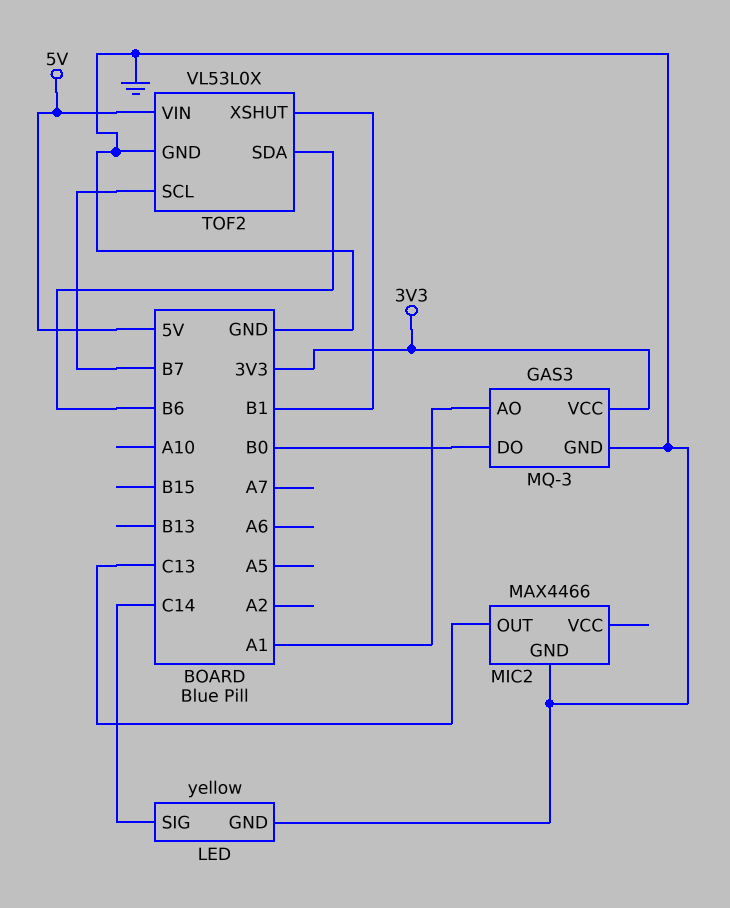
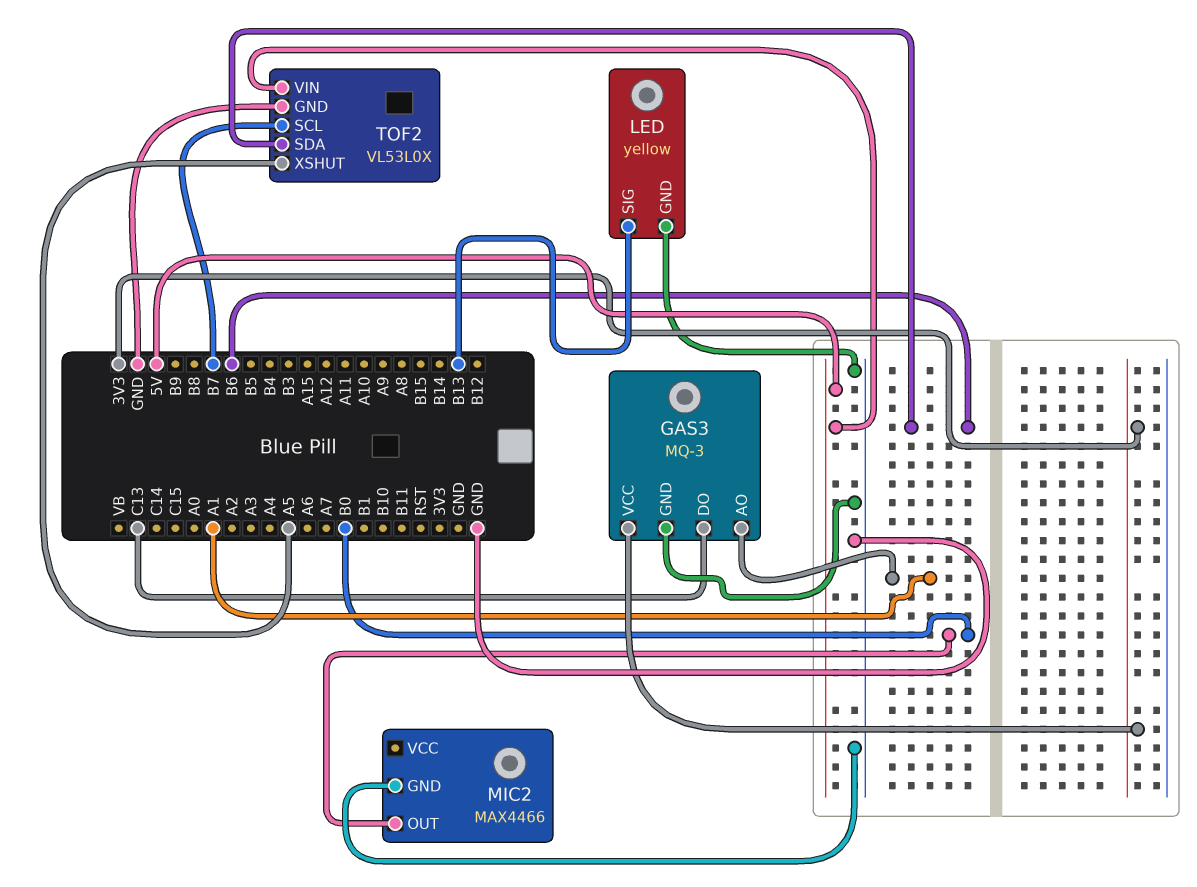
GAS3 pin DO: B0 -> C13
LED pin SIG: C14 -> B13
MIC2 pin OUT: C13 -> B0
TOF2 pin XSHUT: B1 -> A5

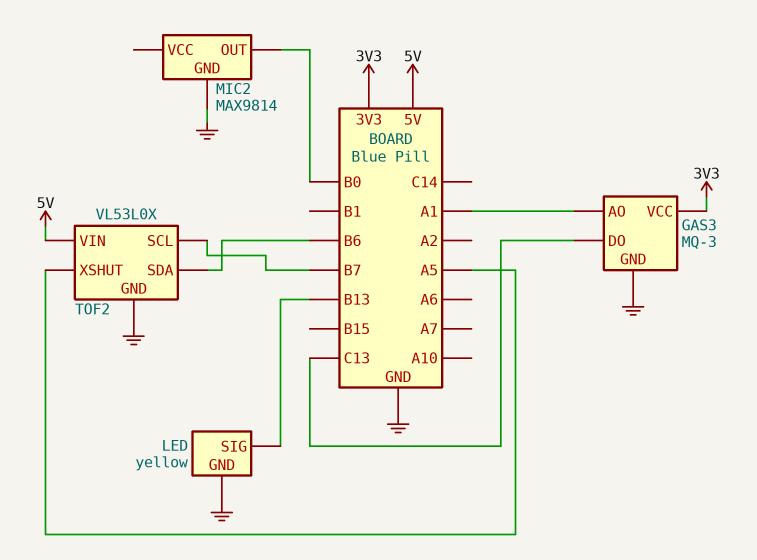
MIC2: MAX4466 -> MAX9814

